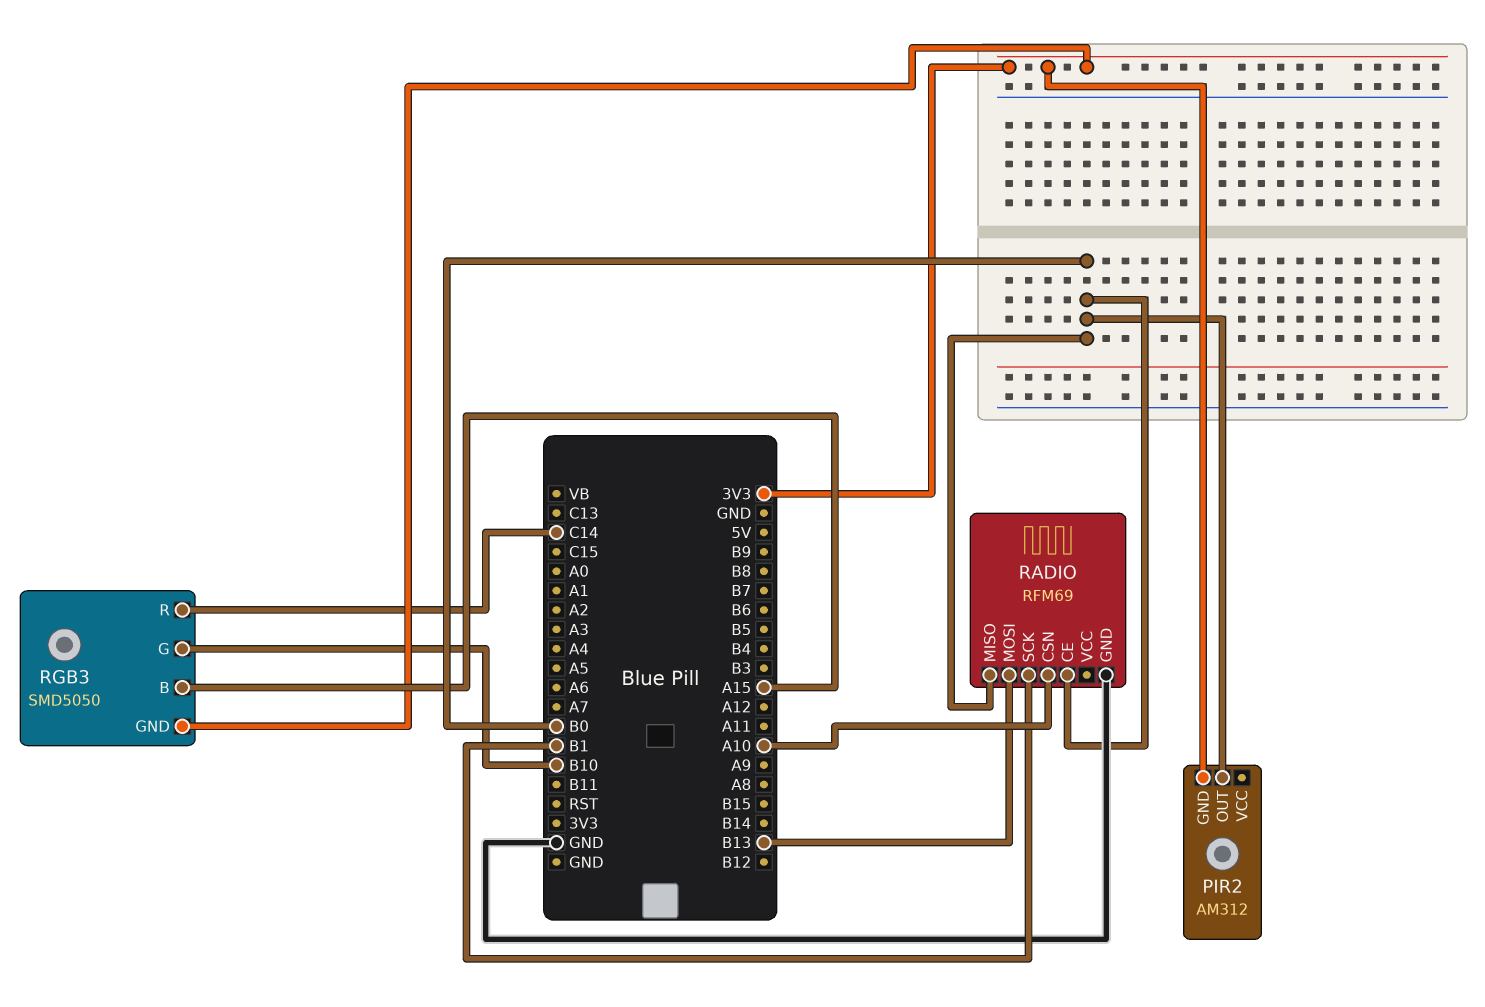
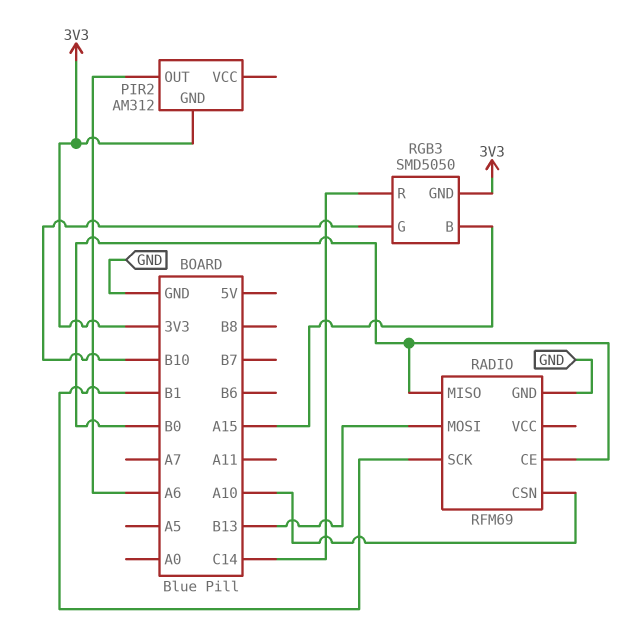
PIR2 pin OUT: B0 -> A6

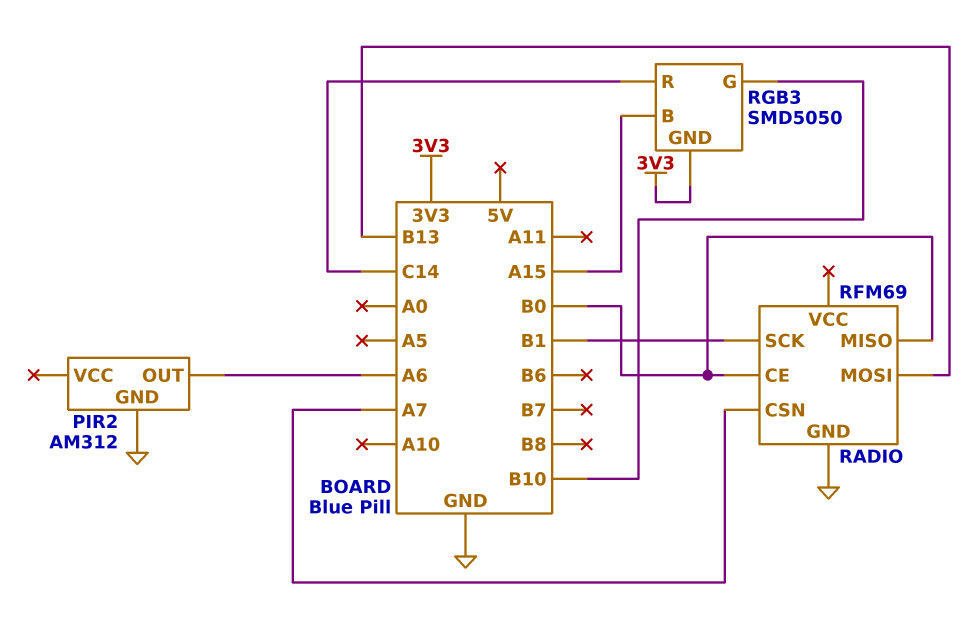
PIR2 pin GND: 3V3 -> GND
RADIO pin CSN: A10 -> A7

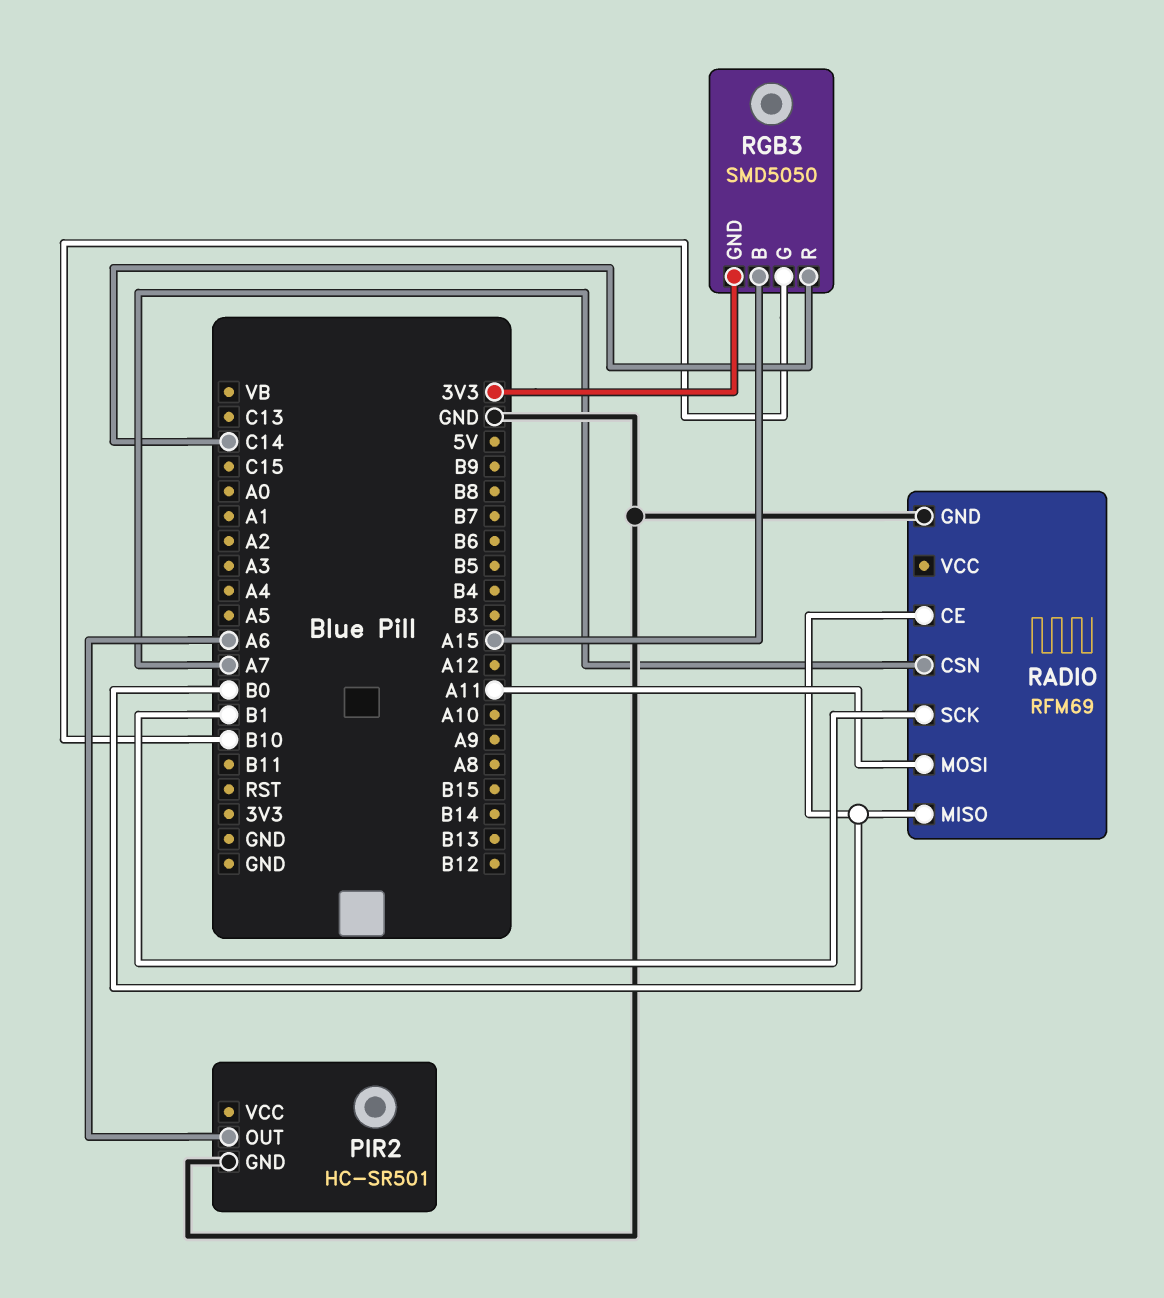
PIR2: AM312 -> HC-SR501
RADIO pin MOSI: B13 -> A11

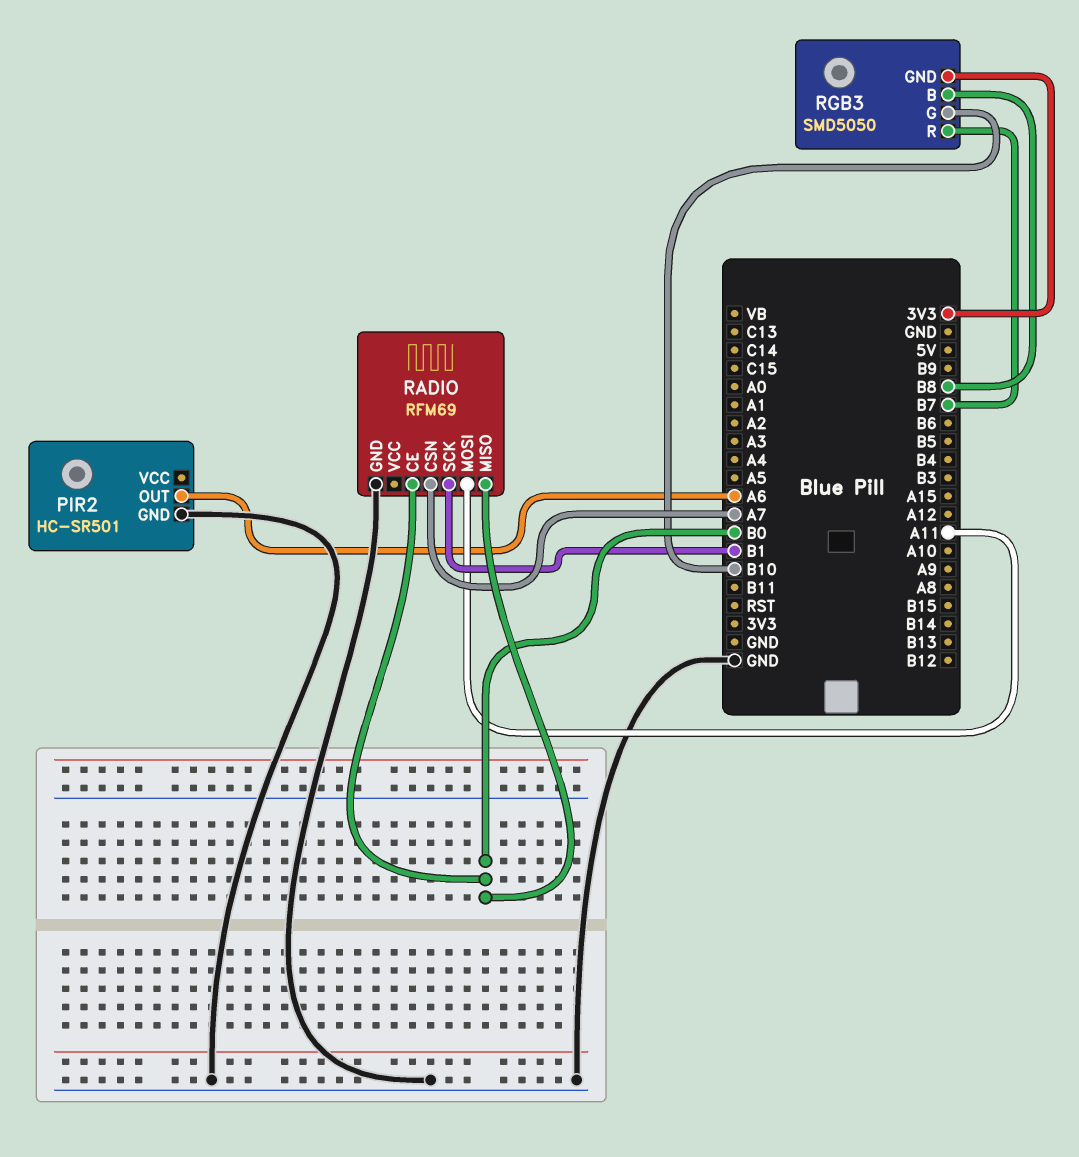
RGB3 pin B: A15 -> B8
RGB3 pin R: C14 -> B7

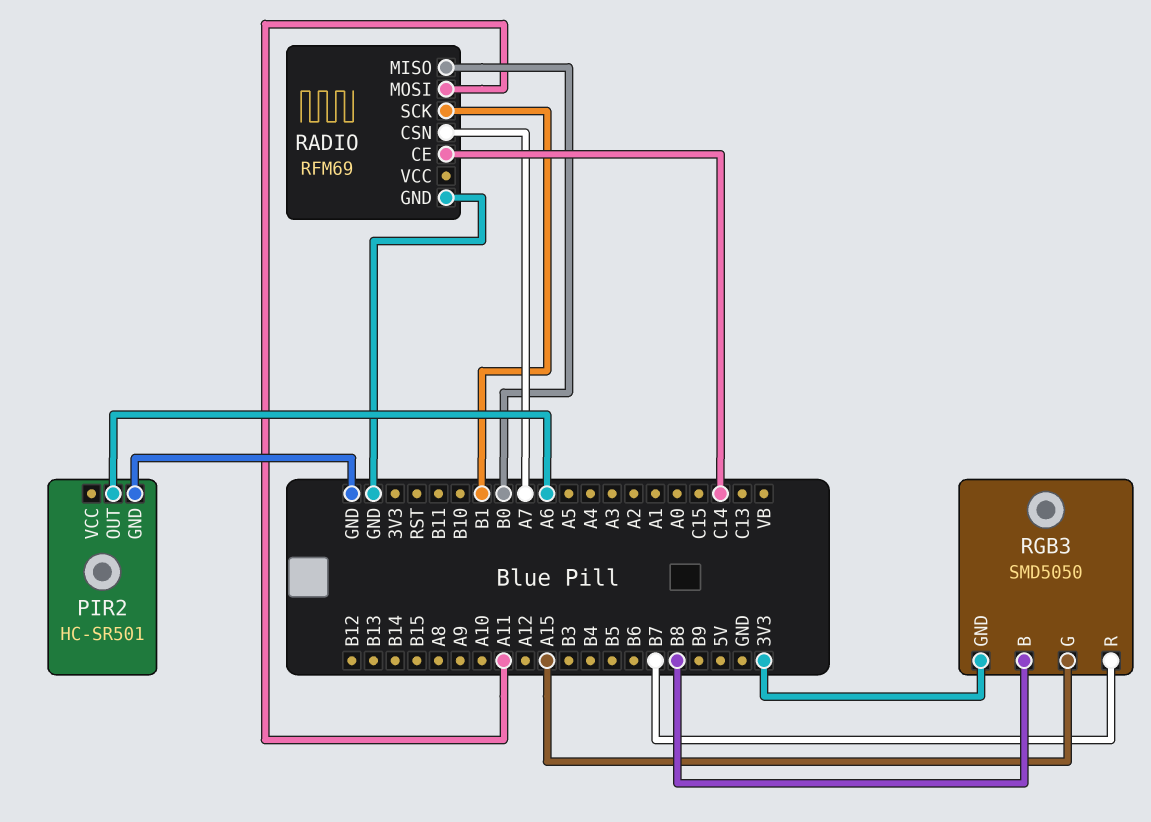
RADIO pin CE: B0 -> C14
RGB3 pin G: B10 -> A15

